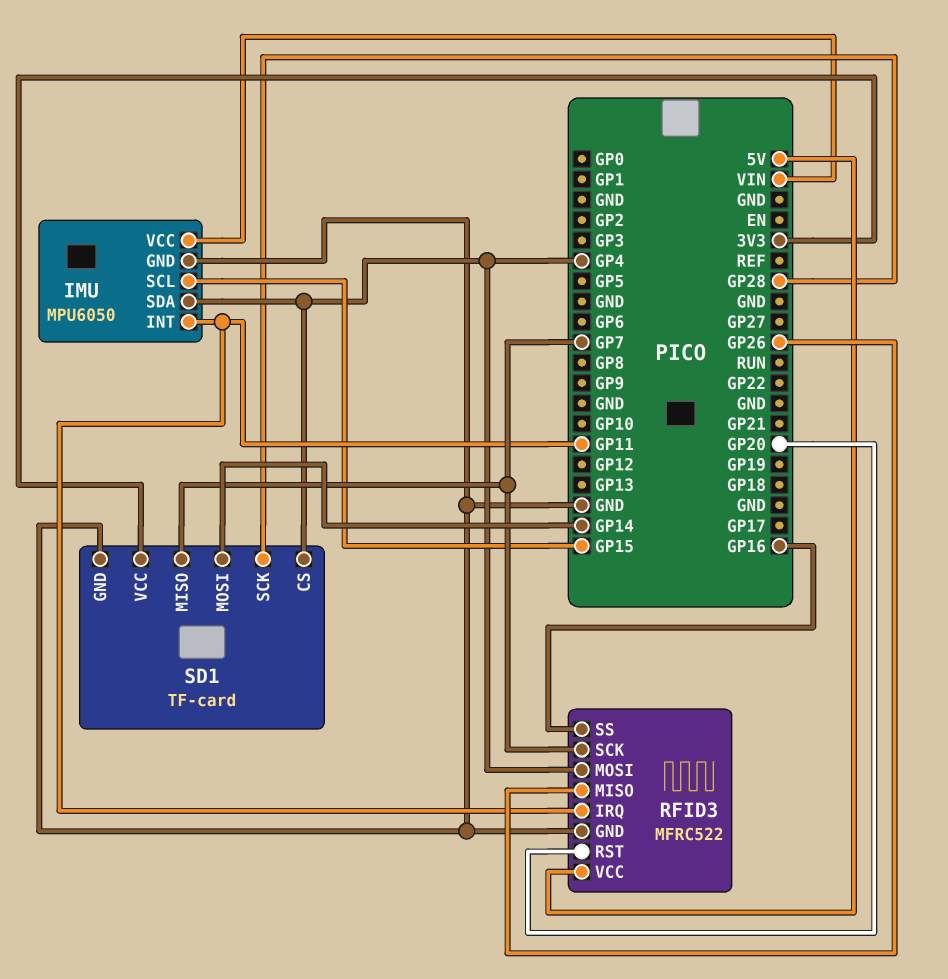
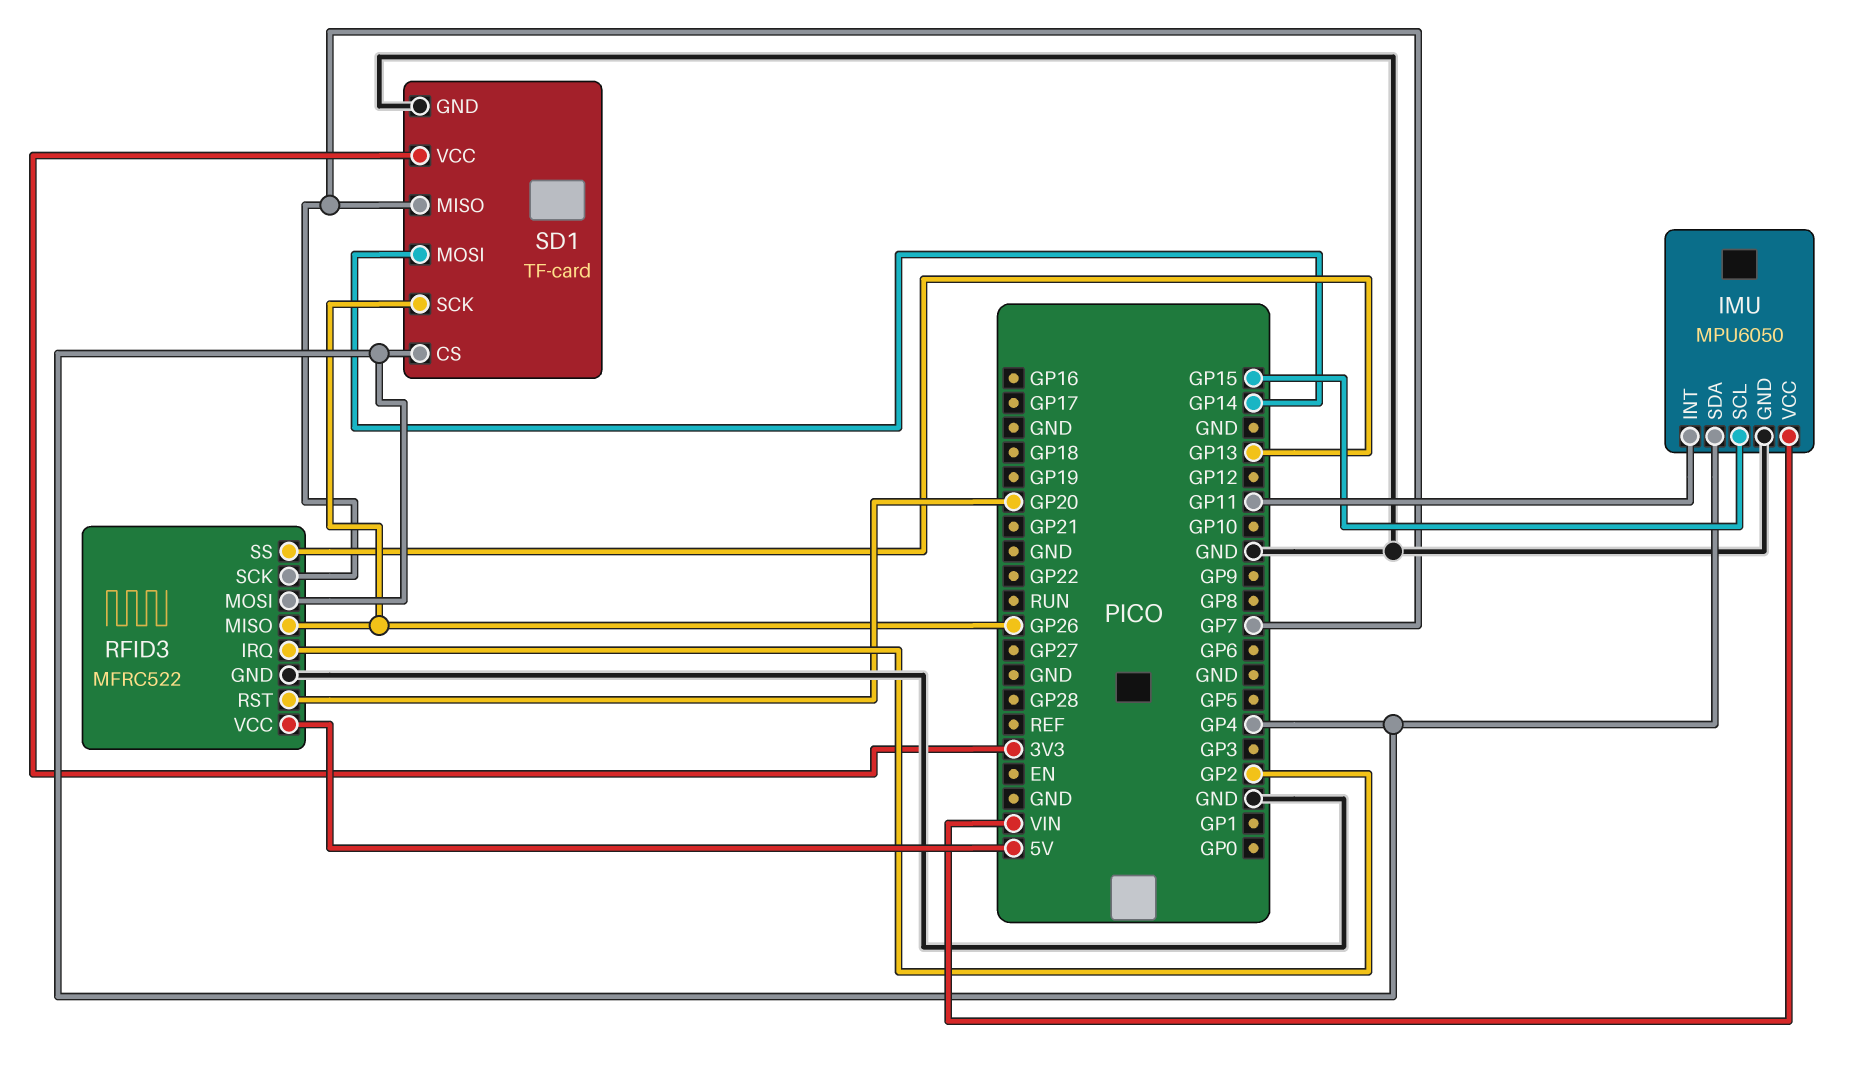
RFID3 pin IRQ: GP11 -> GP2
RFID3 pin SS: GP16 -> GP13
SD1 pin SCK: GP28 -> GP26

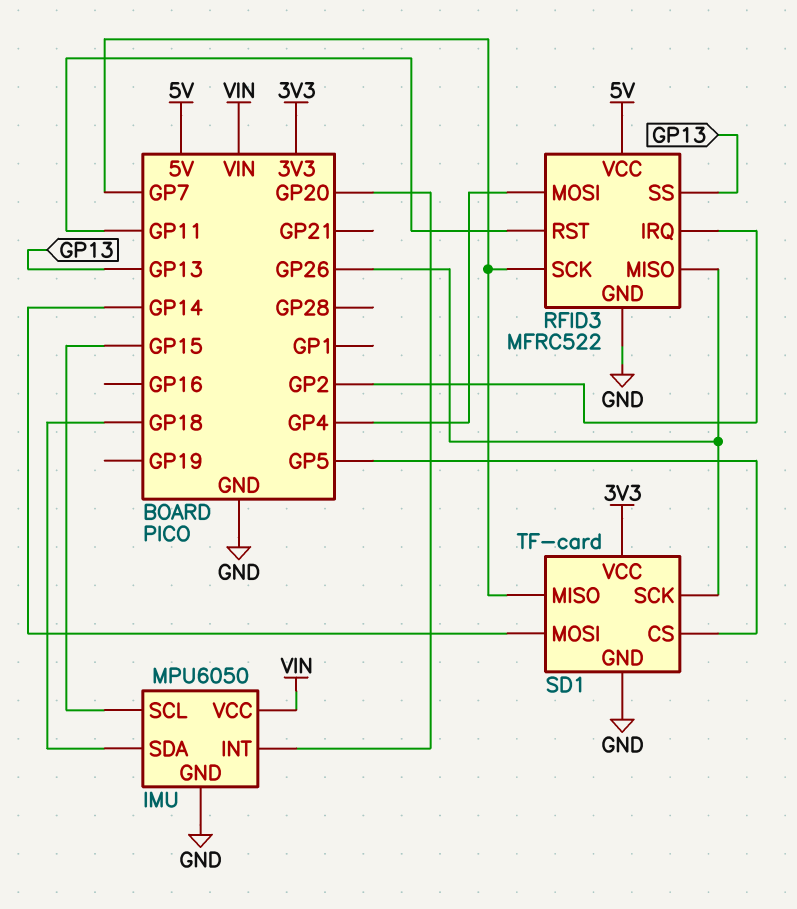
IMU pin INT: GP11 -> GP20
IMU pin SDA: GP4 -> GP18
RFID3 pin RST: GP20 -> GP11
SD1 pin CS: GP4 -> GP5

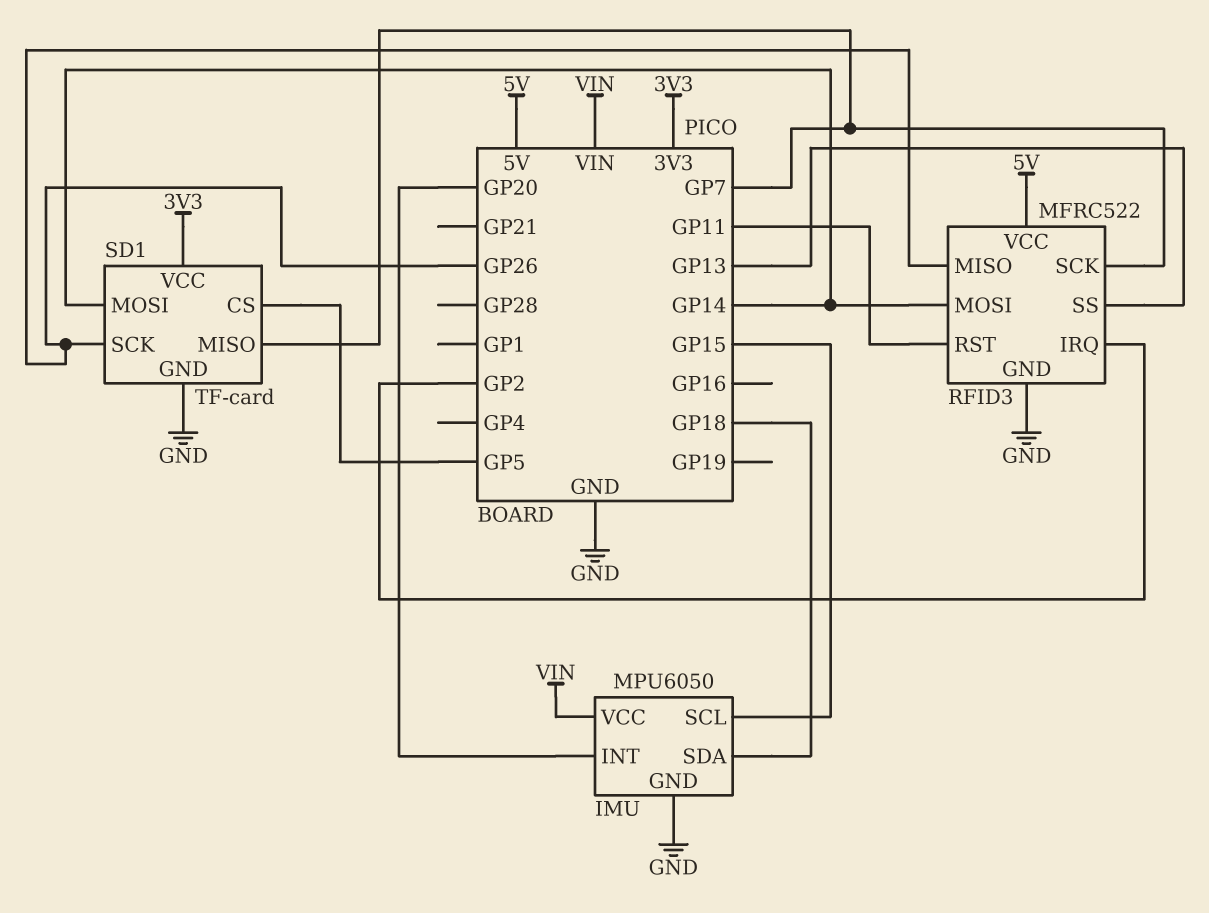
RFID3 pin MOSI: GP4 -> GP14

